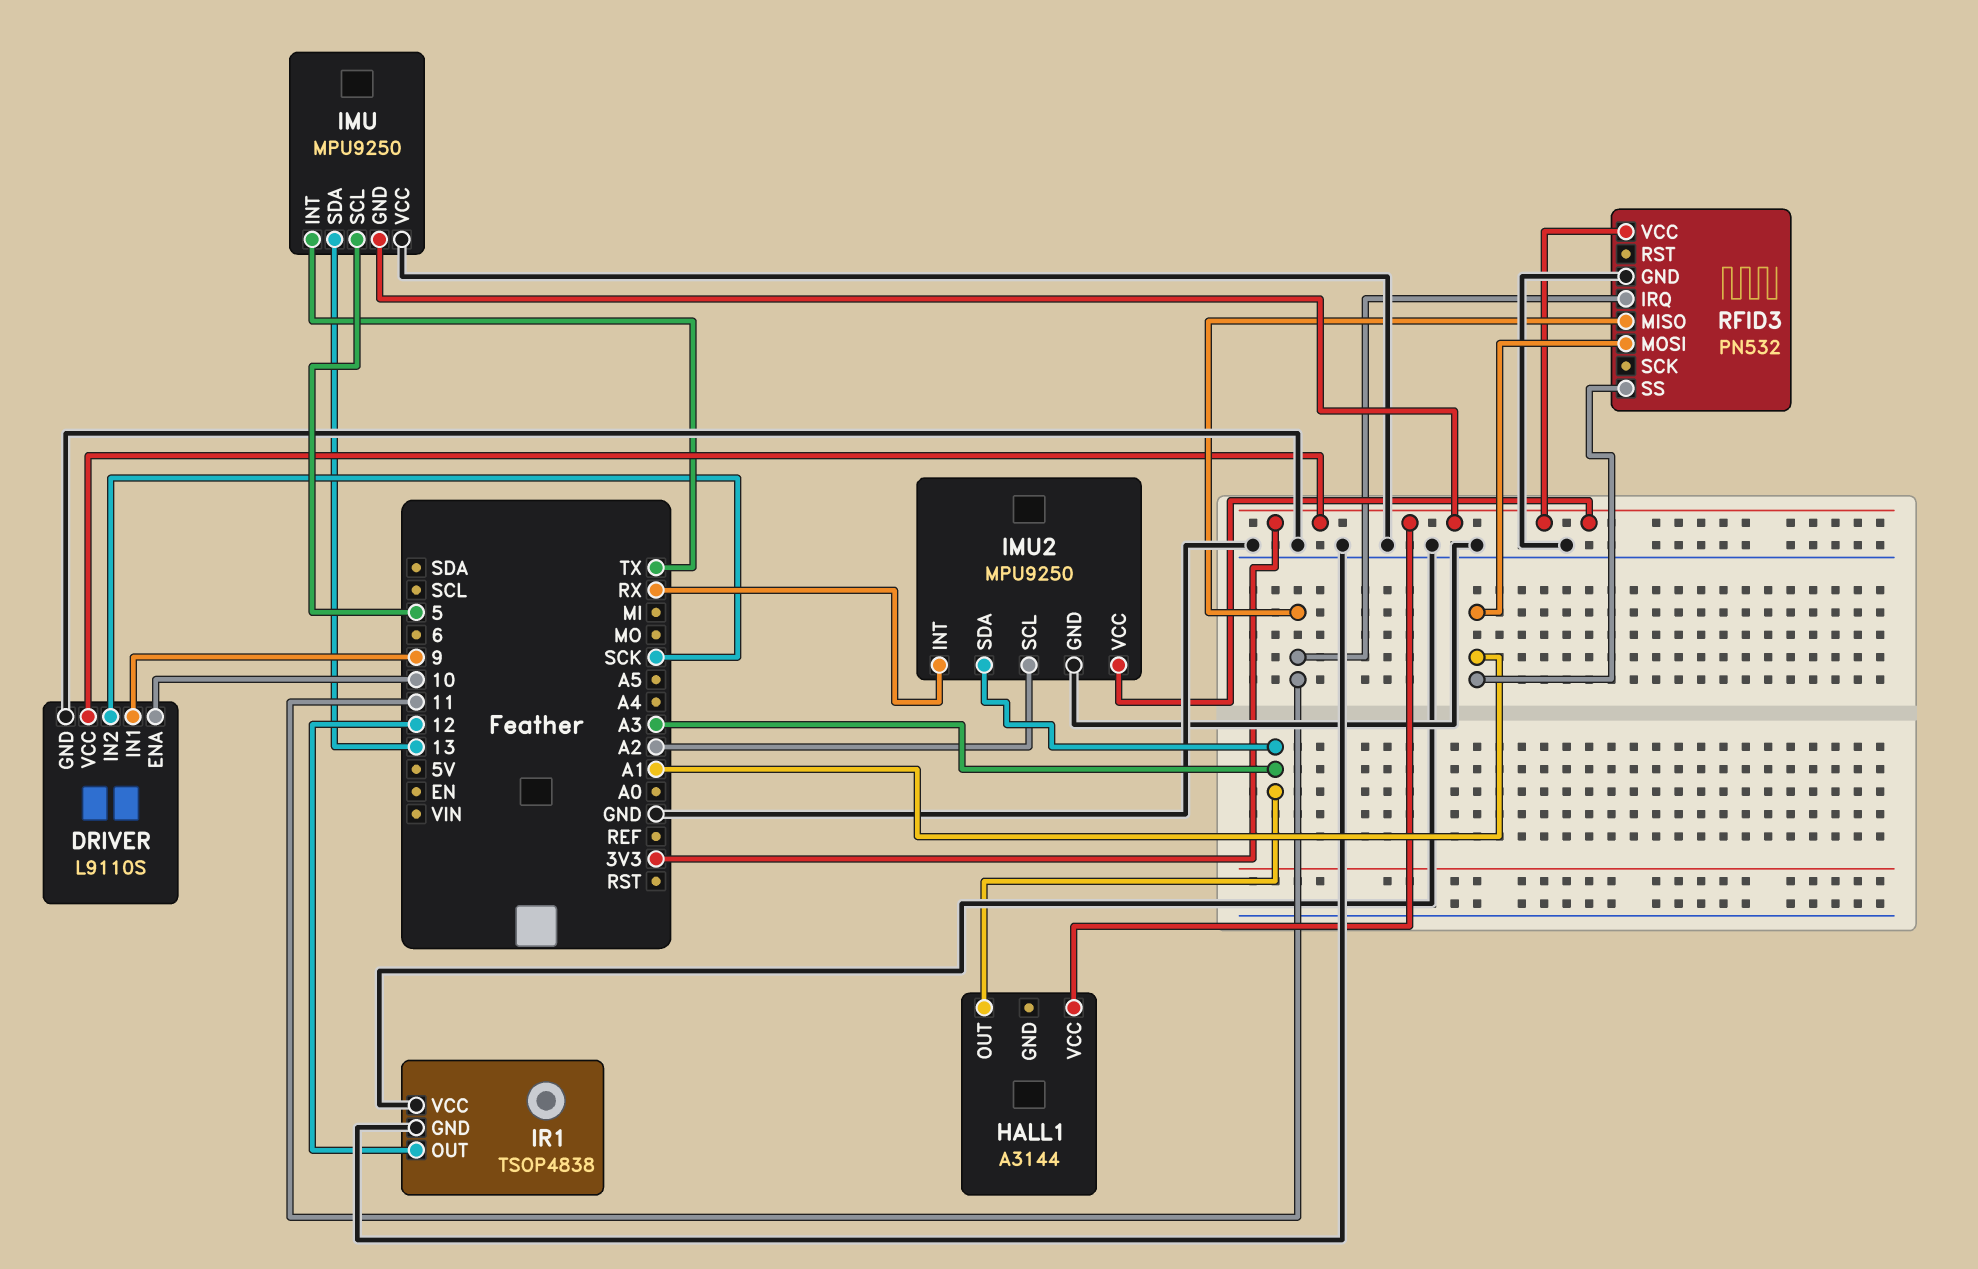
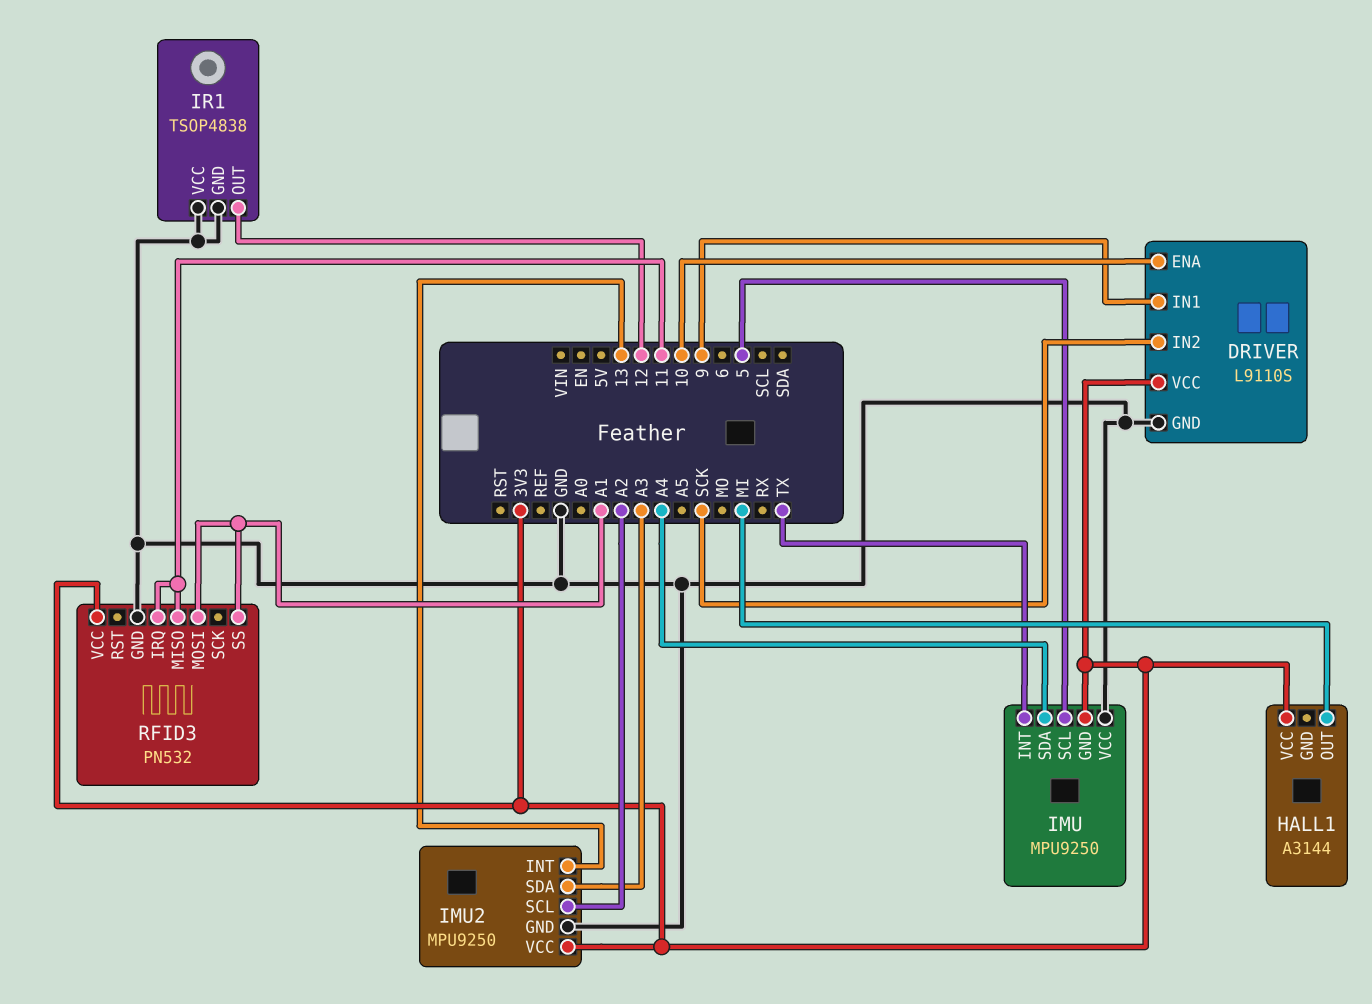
HALL1 pin OUT: A3 -> MI
IMU pin SDA: 13 -> A4
IMU2 pin INT: RX -> 13

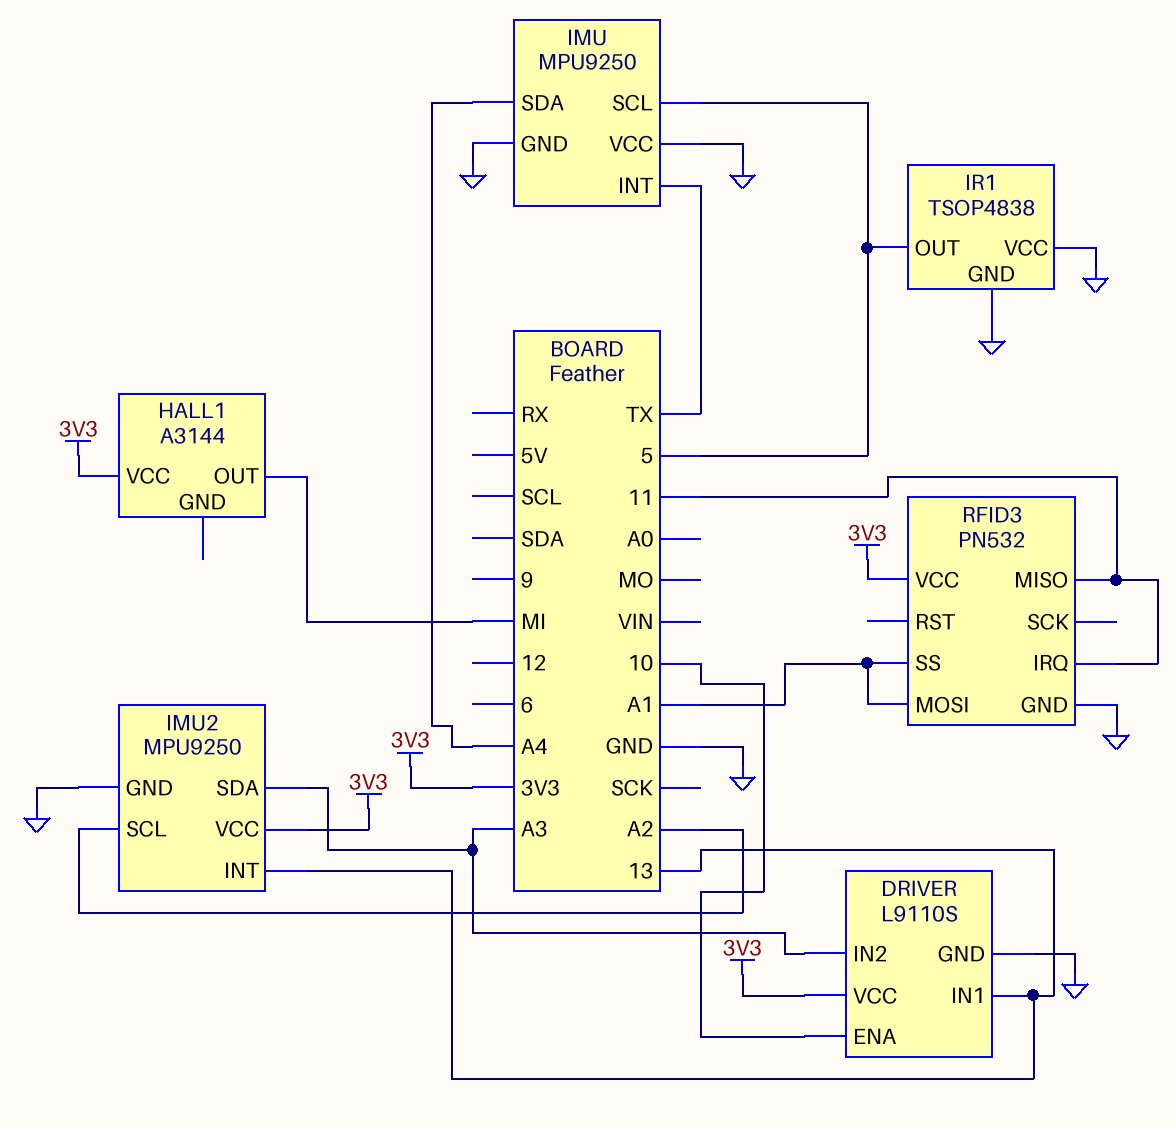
DRIVER pin IN1: 9 -> 13
DRIVER pin IN2: SCK -> A3
IMU pin GND: 3V3 -> GND
IR1 pin OUT: 12 -> 5

